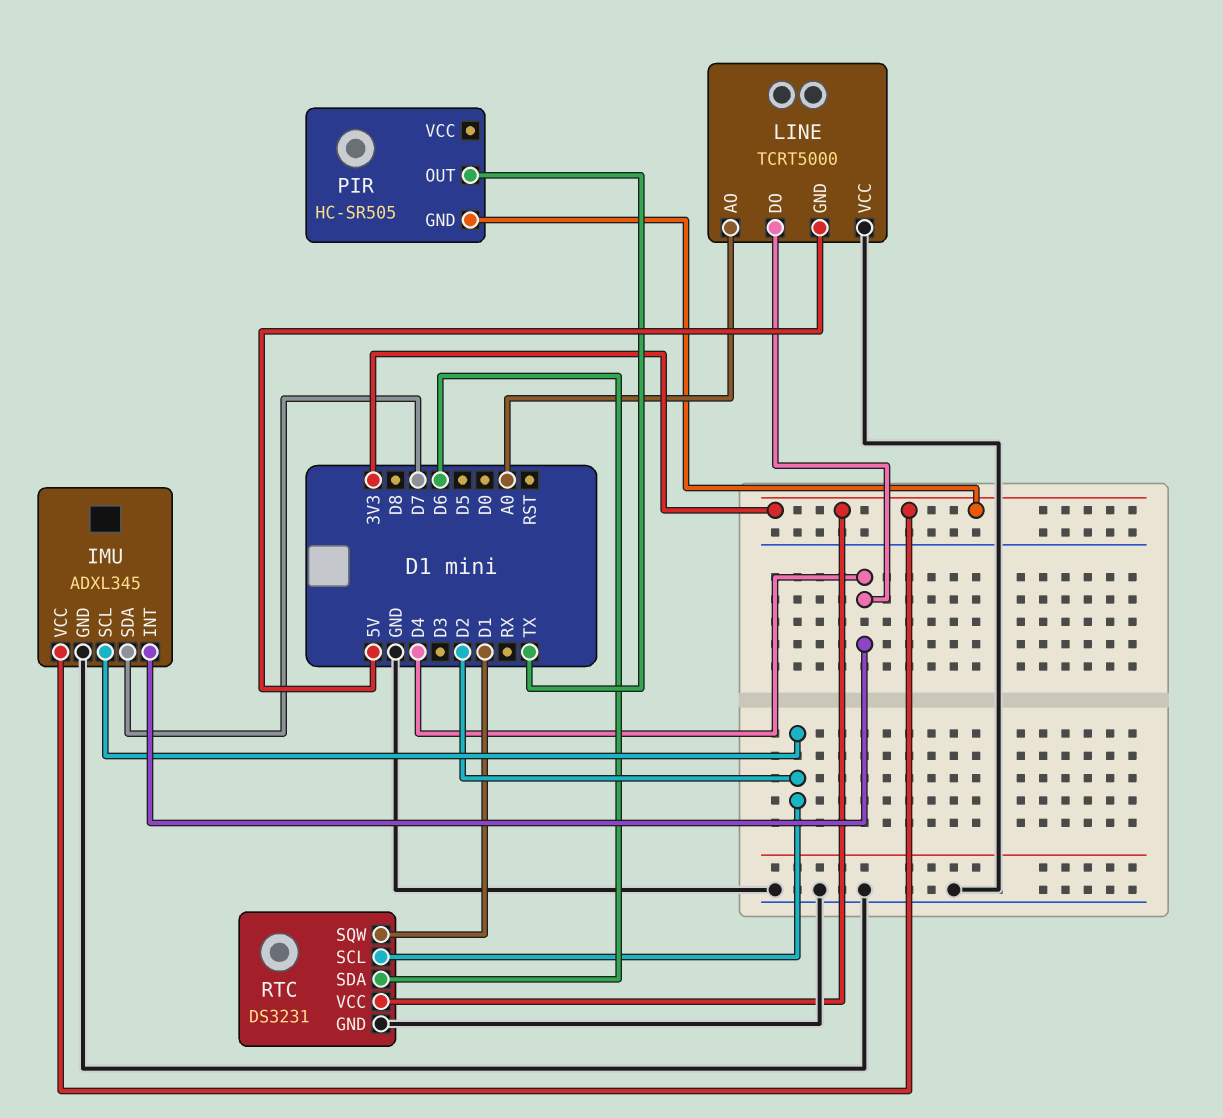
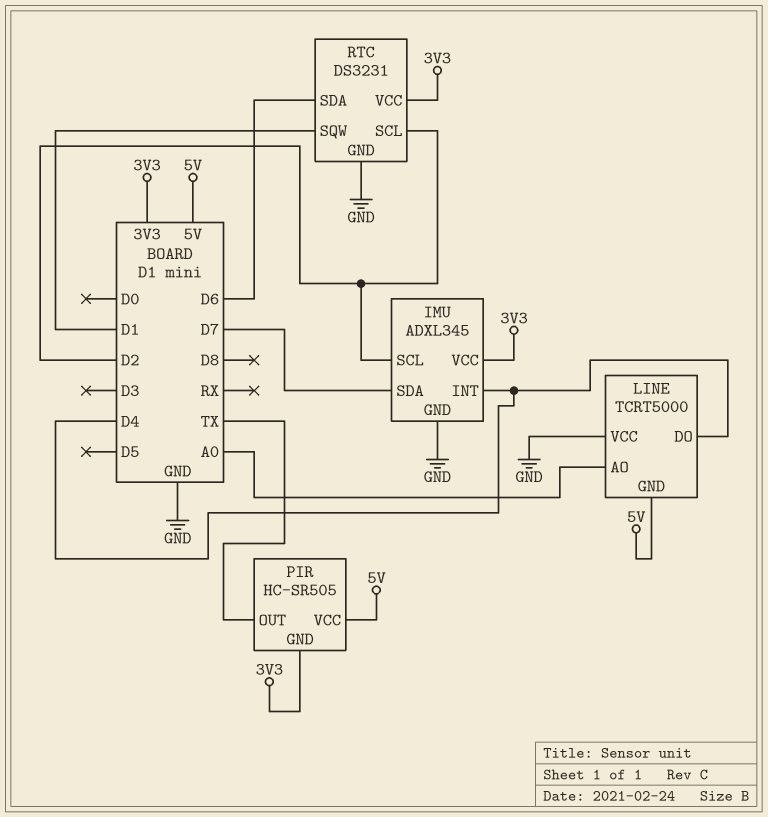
PIR pin VCC: none -> 5V

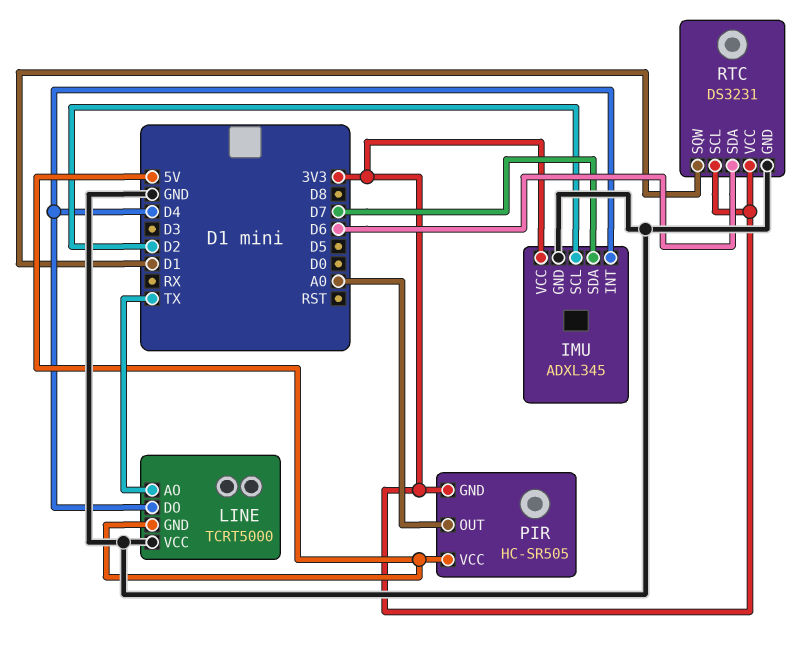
LINE pin AO: A0 -> TX
PIR pin OUT: TX -> A0
RTC pin SCL: D2 -> 3V3

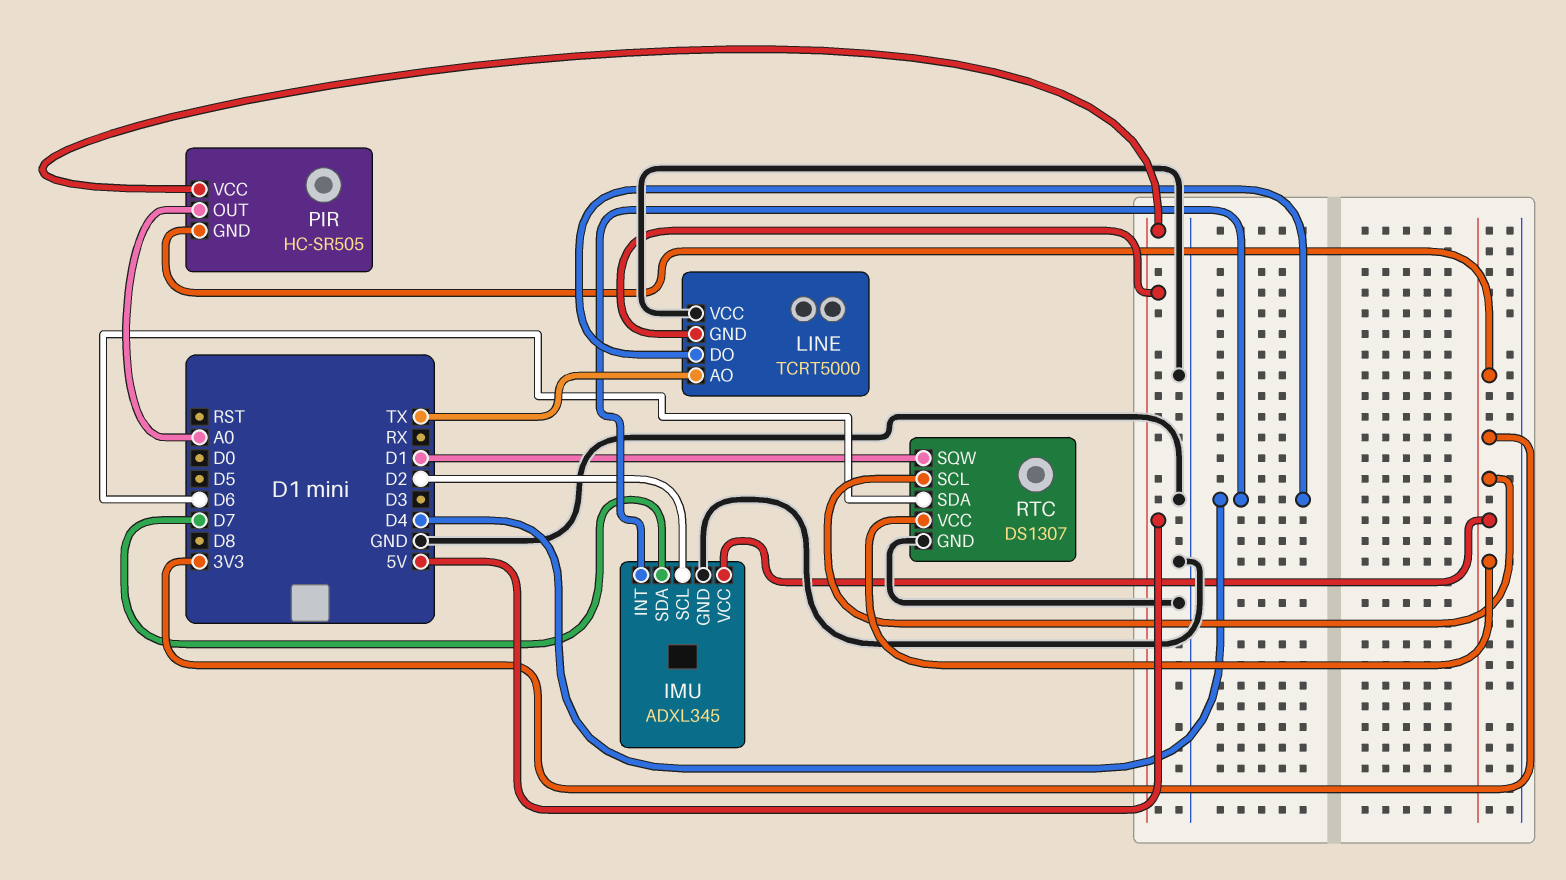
RTC: DS3231 -> DS1307

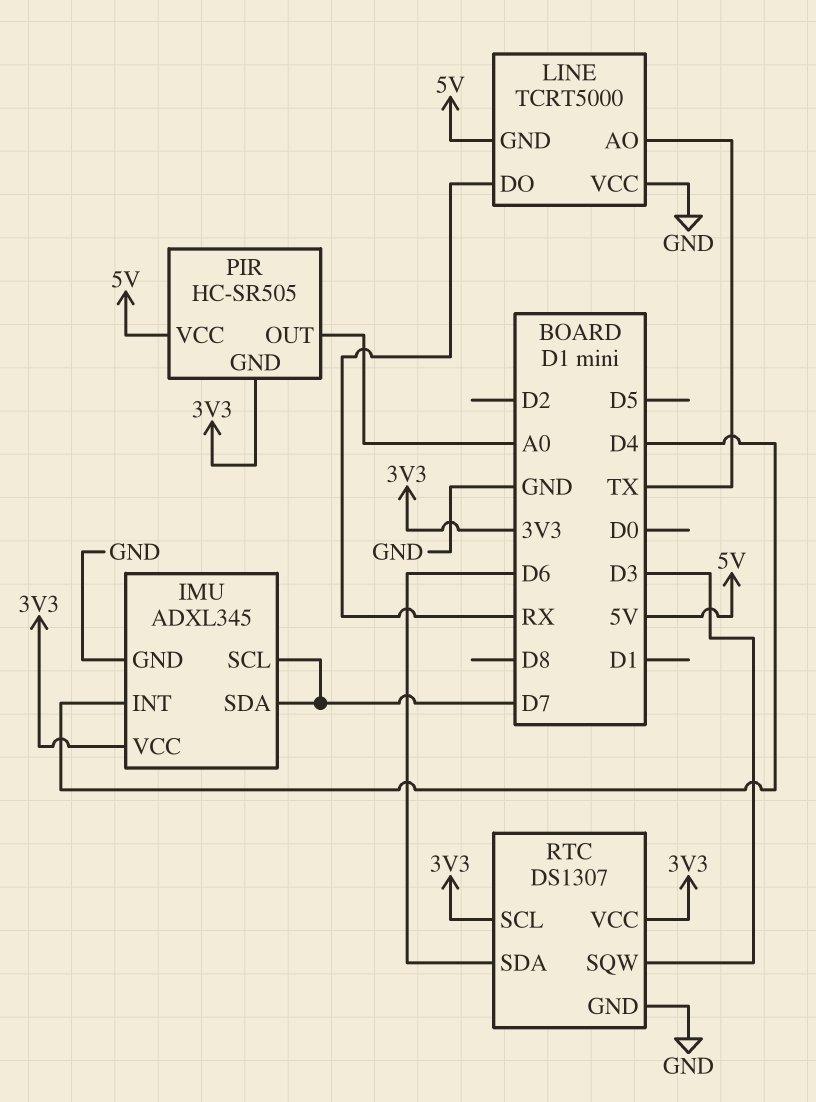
IMU pin SCL: D2 -> D7
LINE pin DO: D4 -> RX
RTC pin SQW: D1 -> D3

